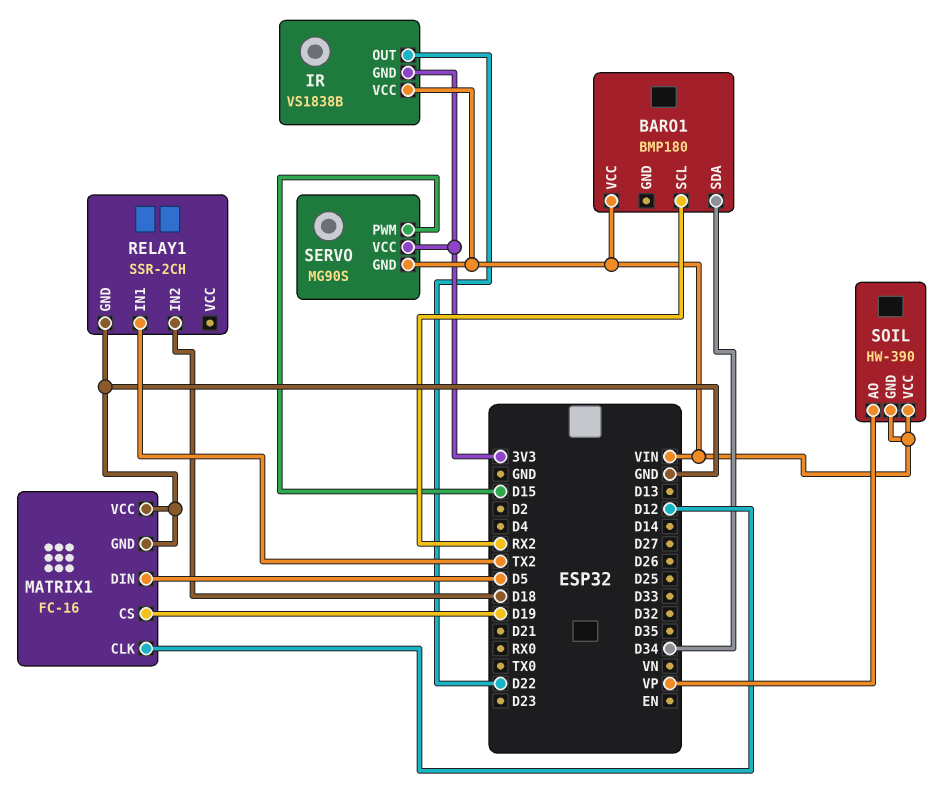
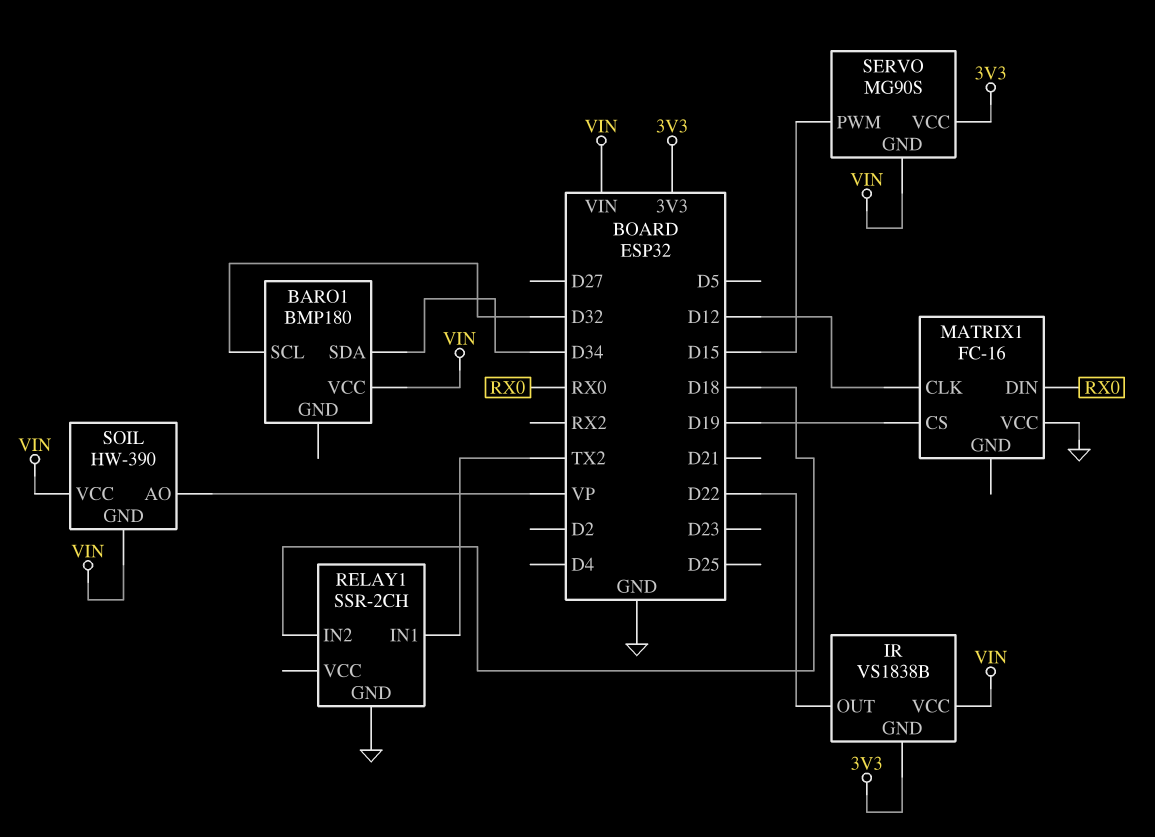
BARO1 pin SCL: RX2 -> D32
MATRIX1 pin DIN: D5 -> RX0
MATRIX1 pin GND: GND -> none

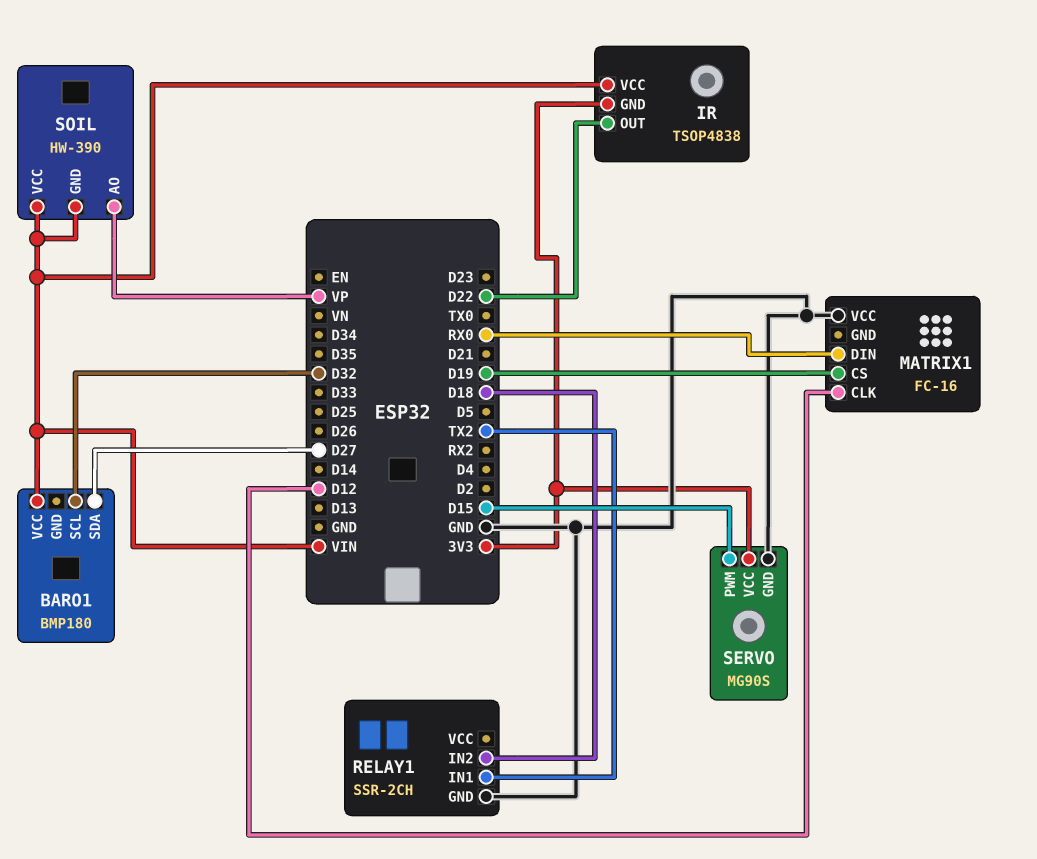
BARO1 pin SDA: D34 -> D27
IR: VS1838B -> TSOP4838
SERVO pin GND: VIN -> GND

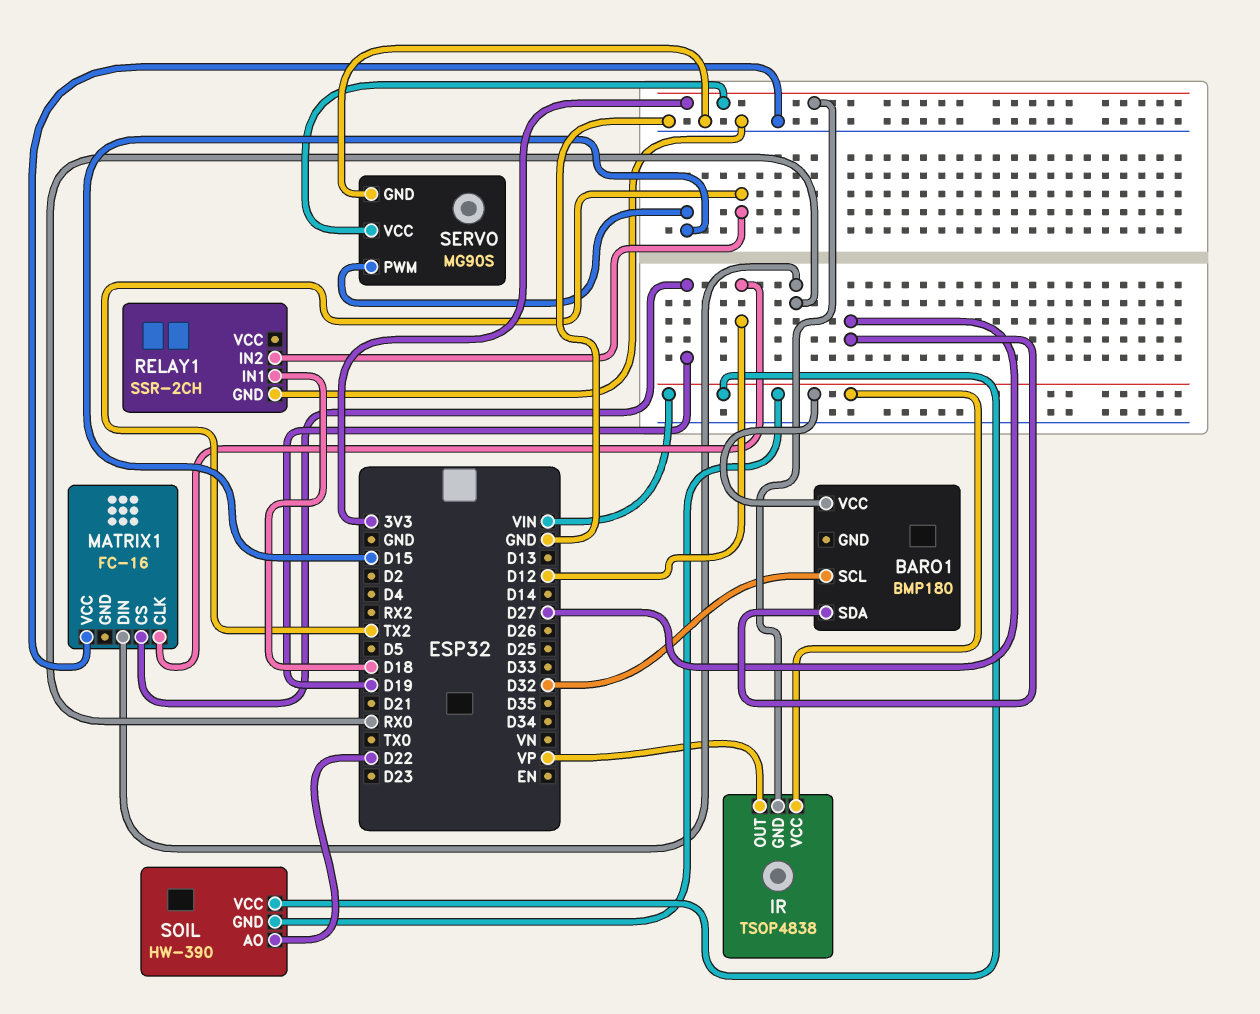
IR pin OUT: D22 -> VP
RELAY1 pin IN1: TX2 -> D18
RELAY1 pin IN2: D18 -> TX2
SOIL pin AO: VP -> D22

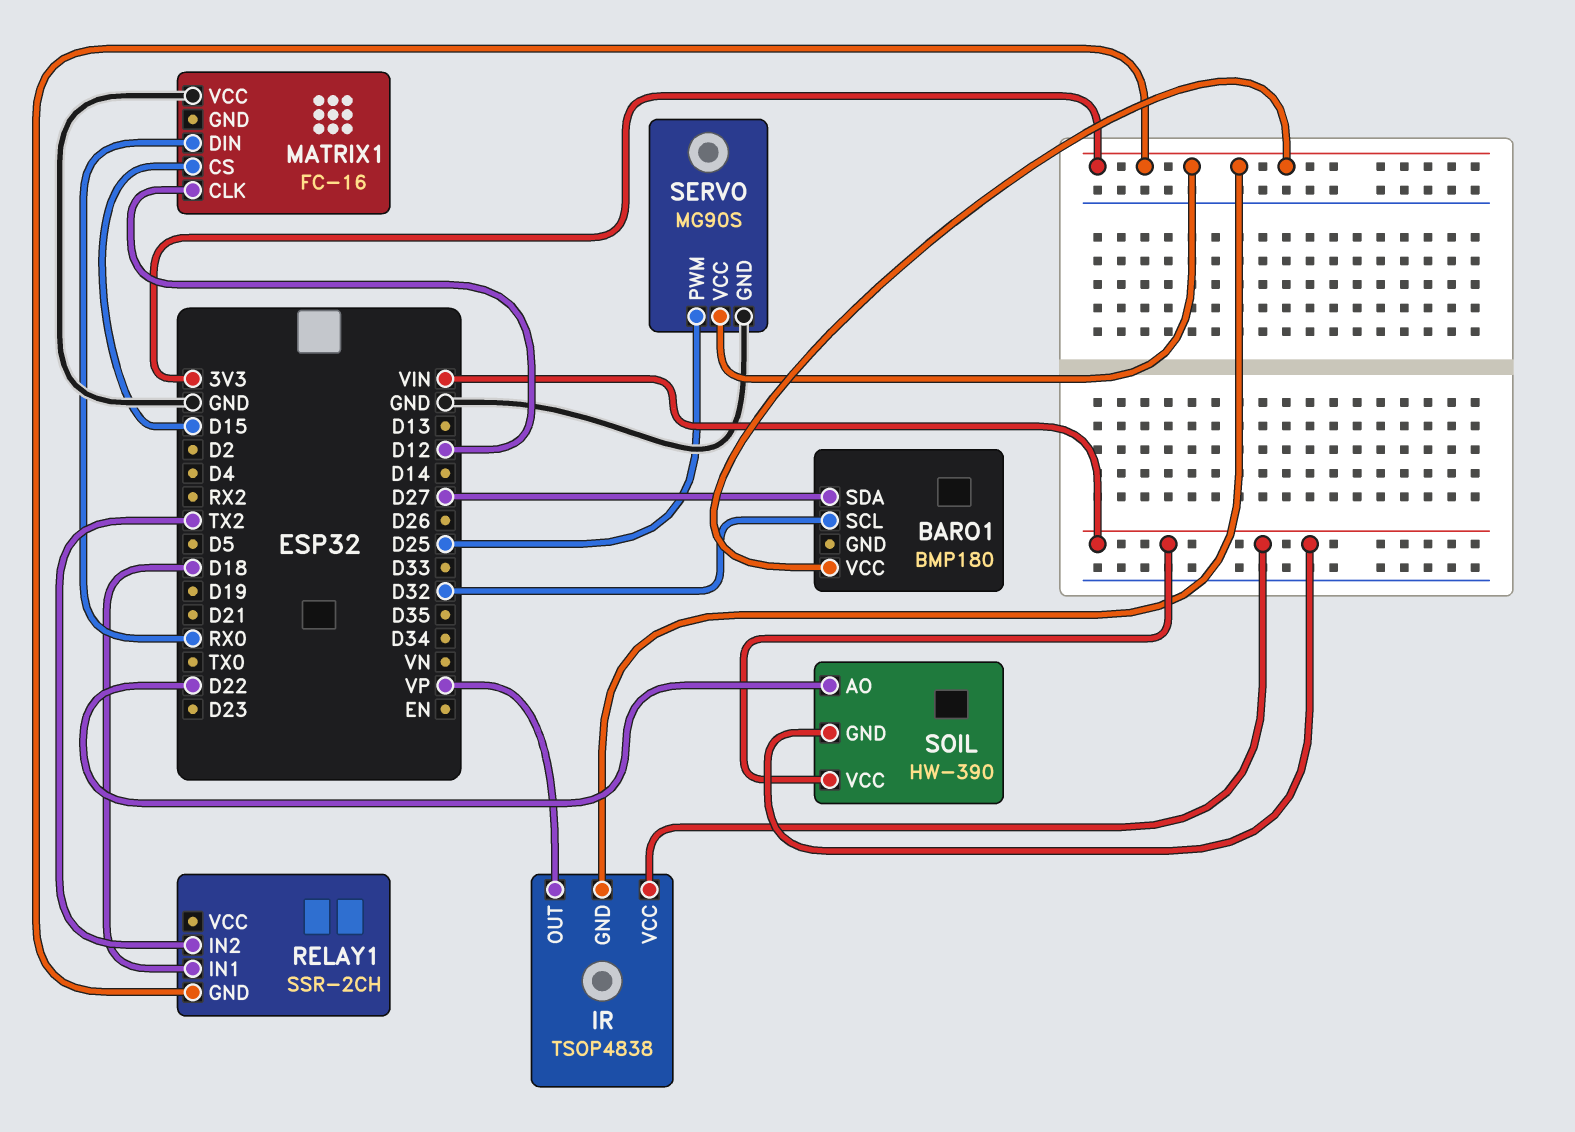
BARO1 pin VCC: VIN -> 3V3
MATRIX1 pin CS: D19 -> D15
RELAY1 pin GND: GND -> 3V3
SERVO pin PWM: D15 -> D25

